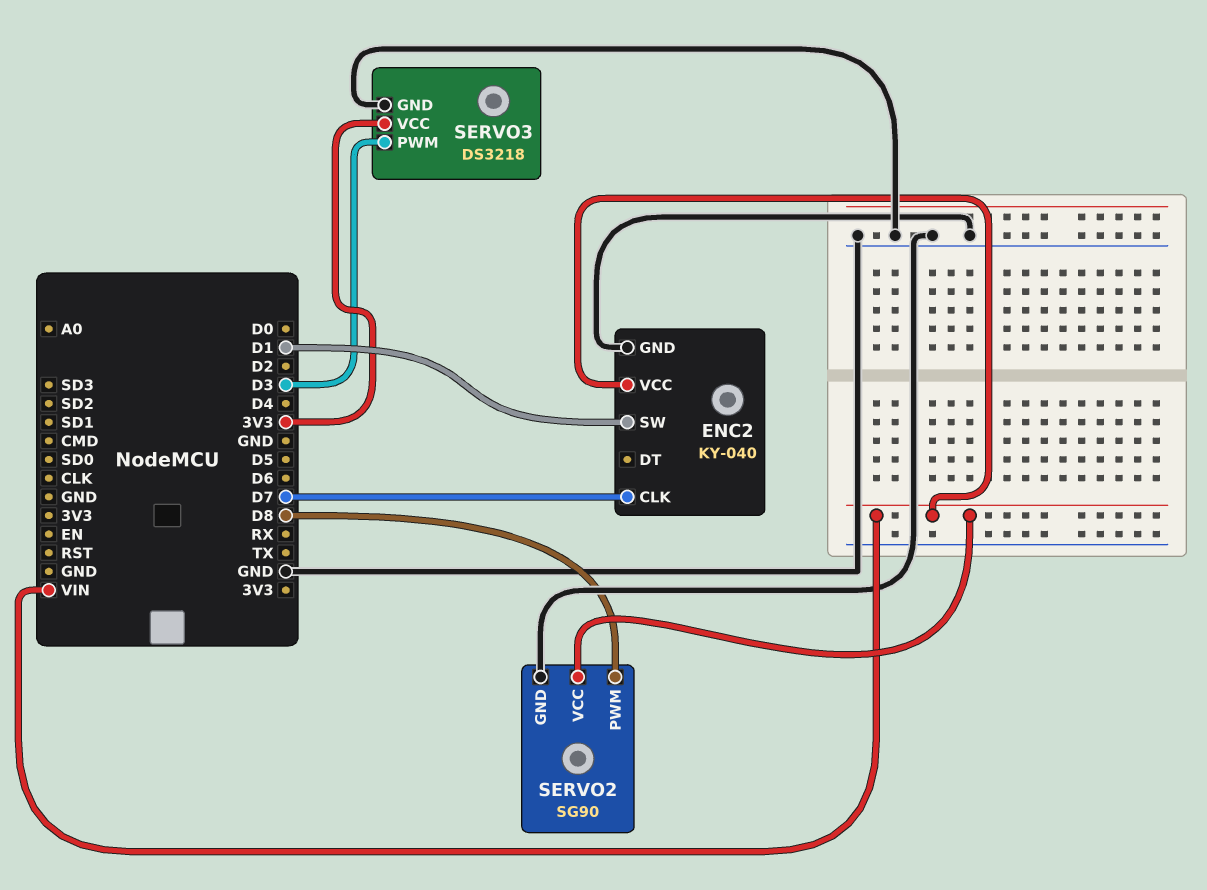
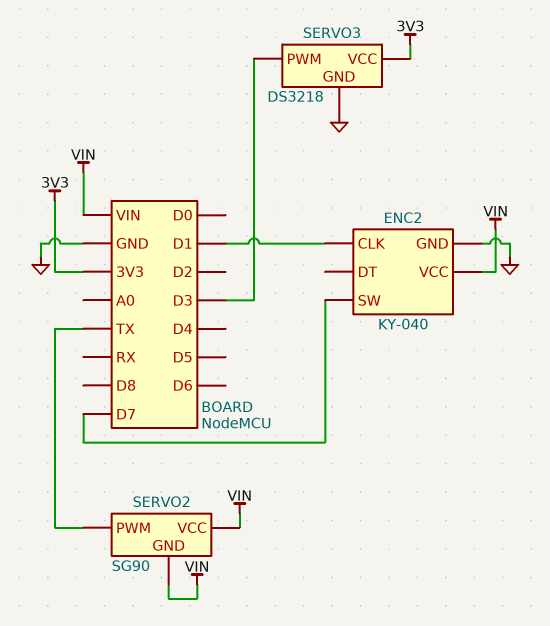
ENC2 pin CLK: D7 -> D1
ENC2 pin SW: D1 -> D7
SERVO2 pin GND: GND -> VIN
SERVO2 pin PWM: D8 -> TX

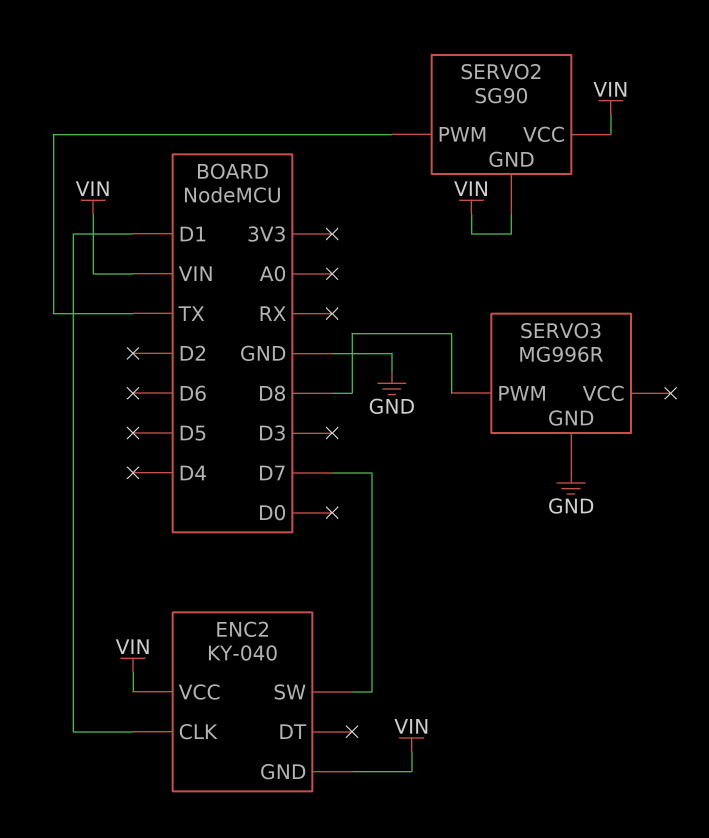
ENC2 pin GND: GND -> VIN
SERVO3: DS3218 -> MG996R
SERVO3 pin PWM: D3 -> D8
SERVO3 pin VCC: 3V3 -> none

